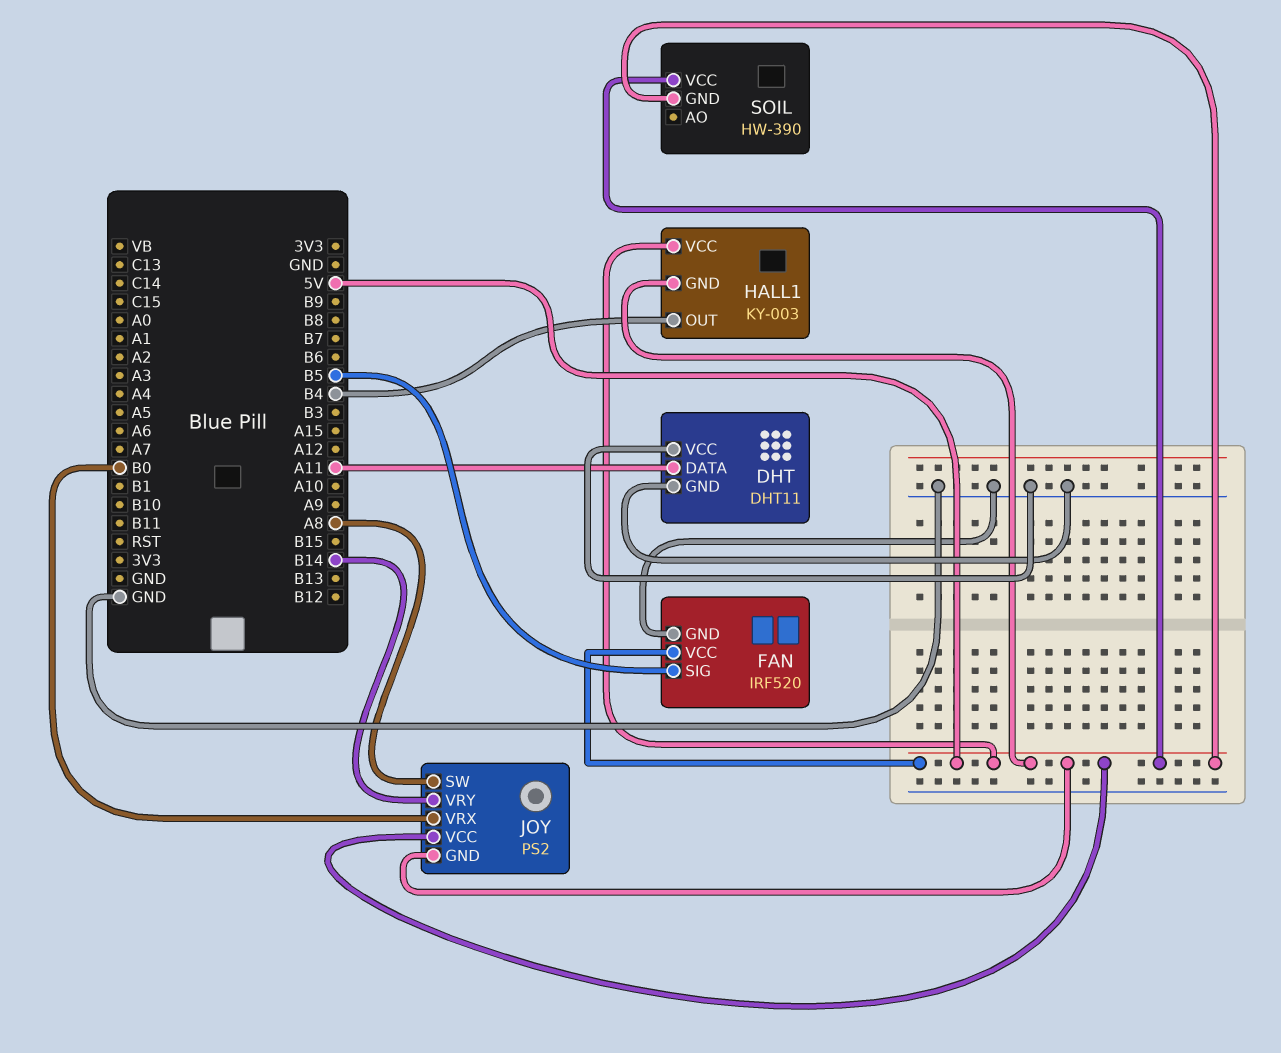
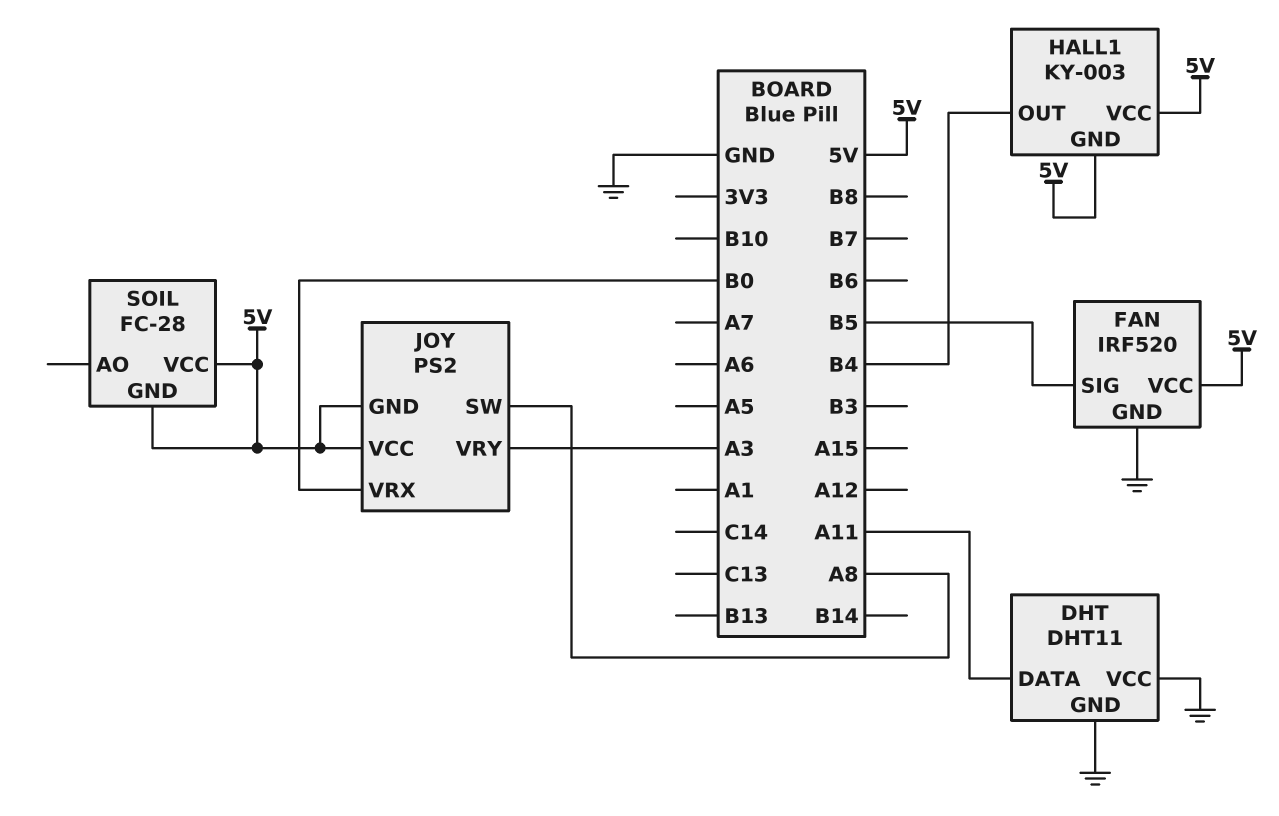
JOY pin VRY: B14 -> A3
SOIL: HW-390 -> FC-28

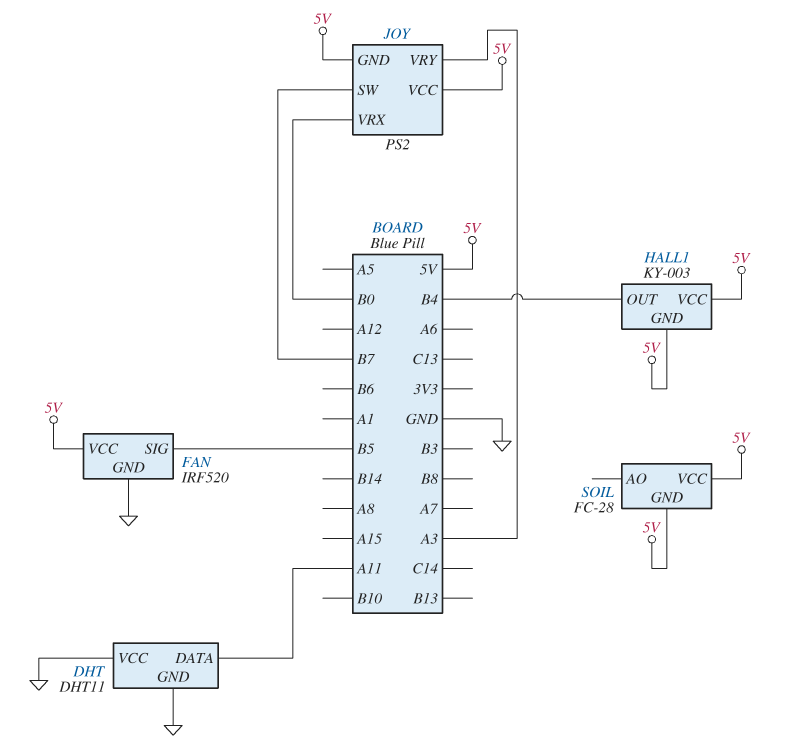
JOY pin SW: A8 -> B7

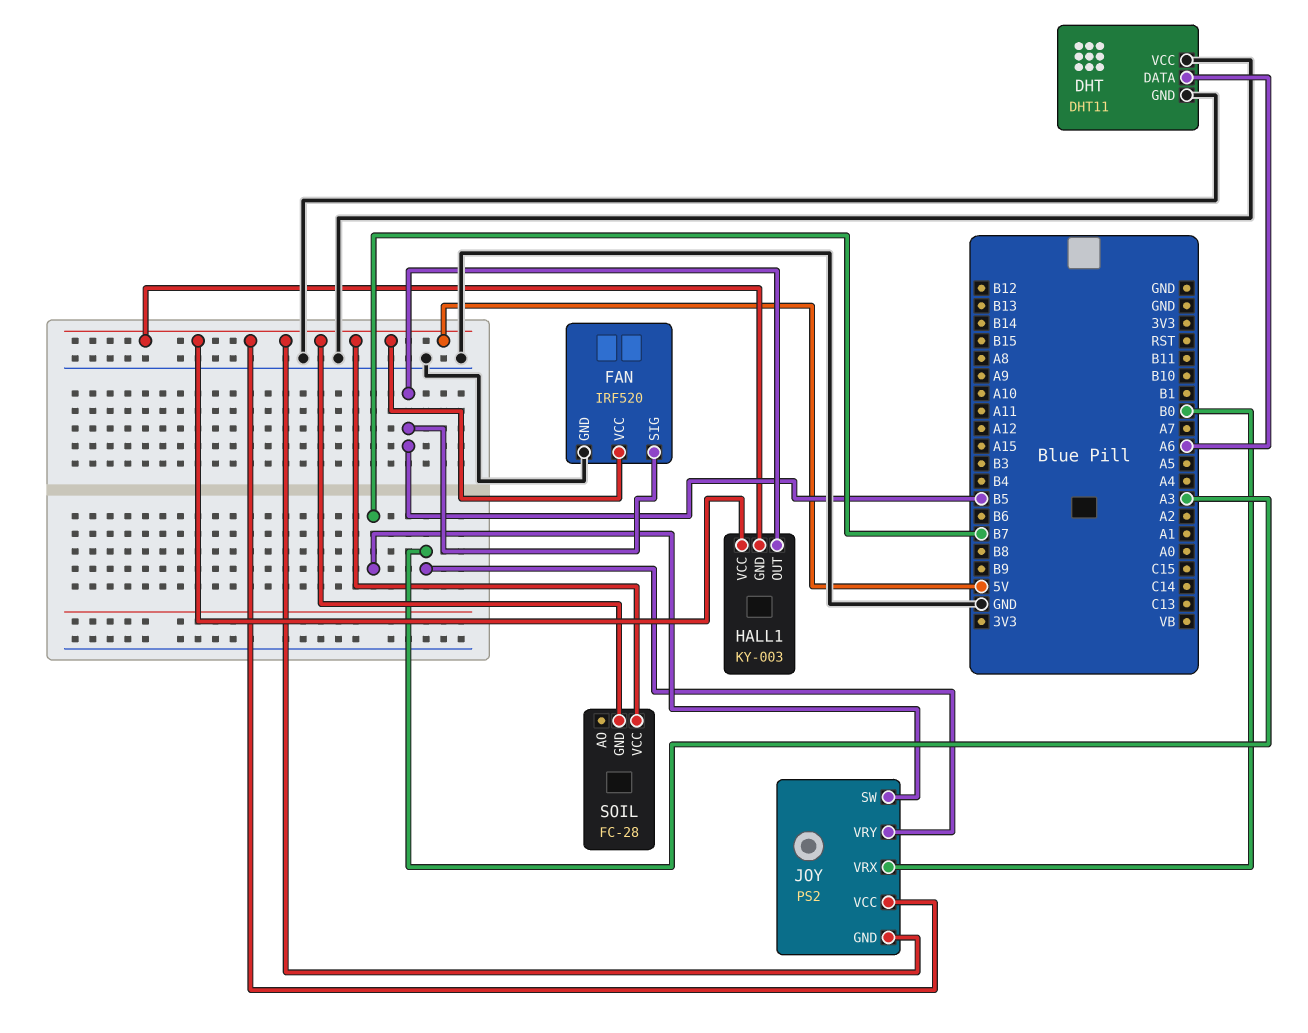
DHT pin DATA: A11 -> A6
HALL1 pin OUT: B4 -> B5

